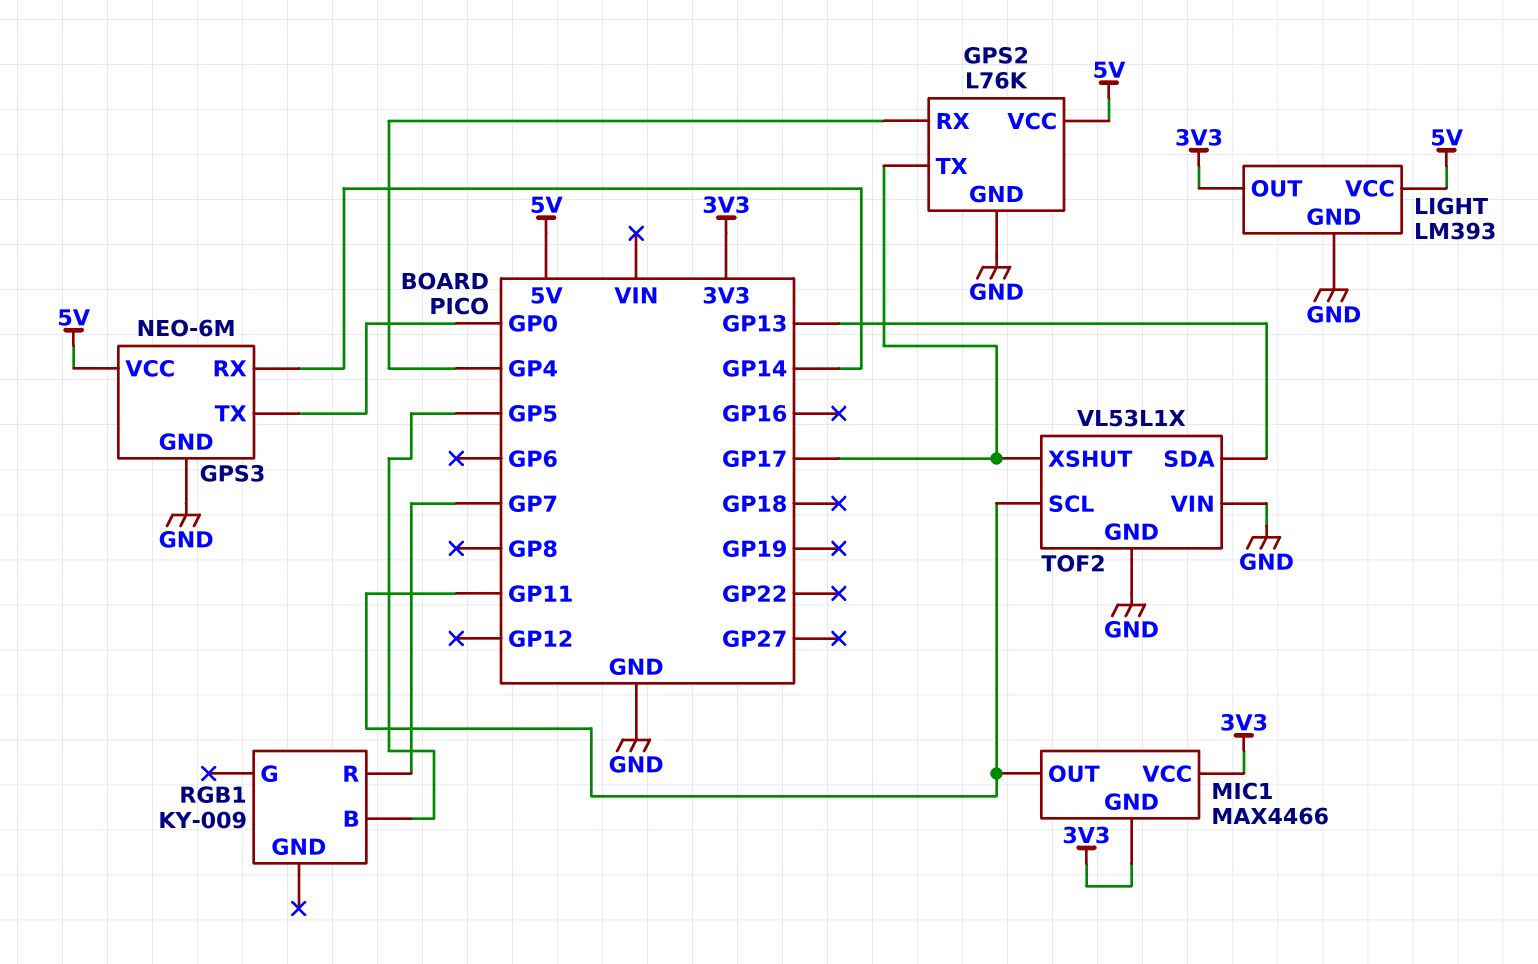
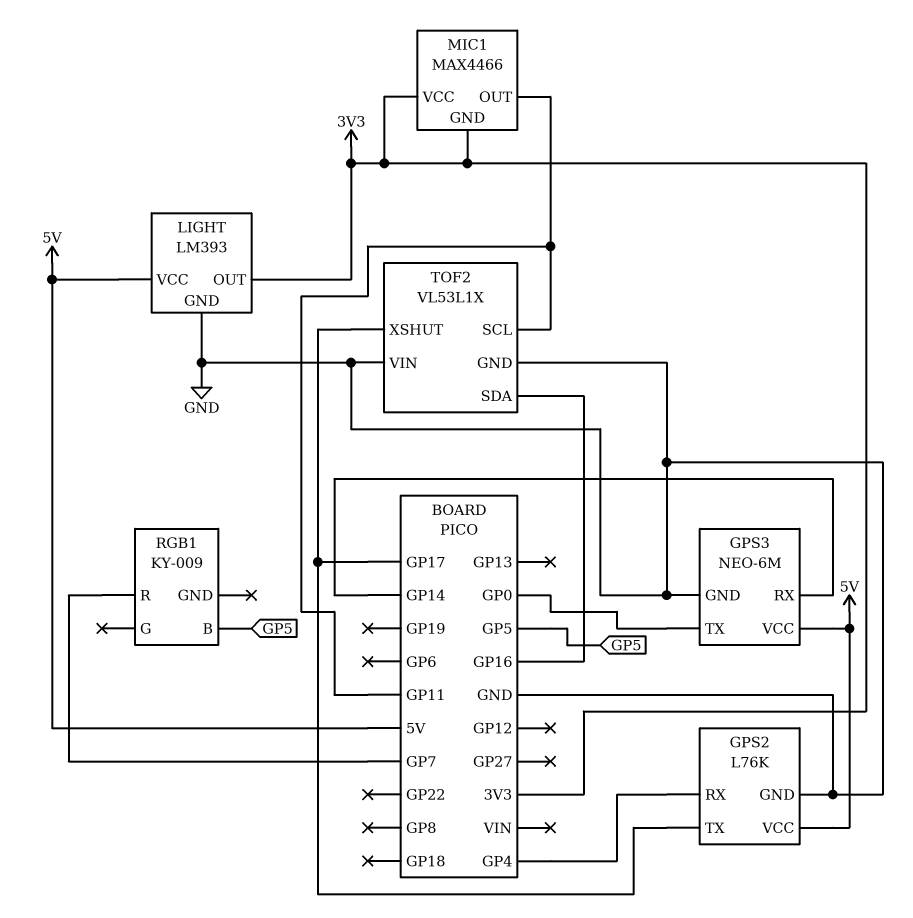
TOF2 pin SDA: GP13 -> GP16

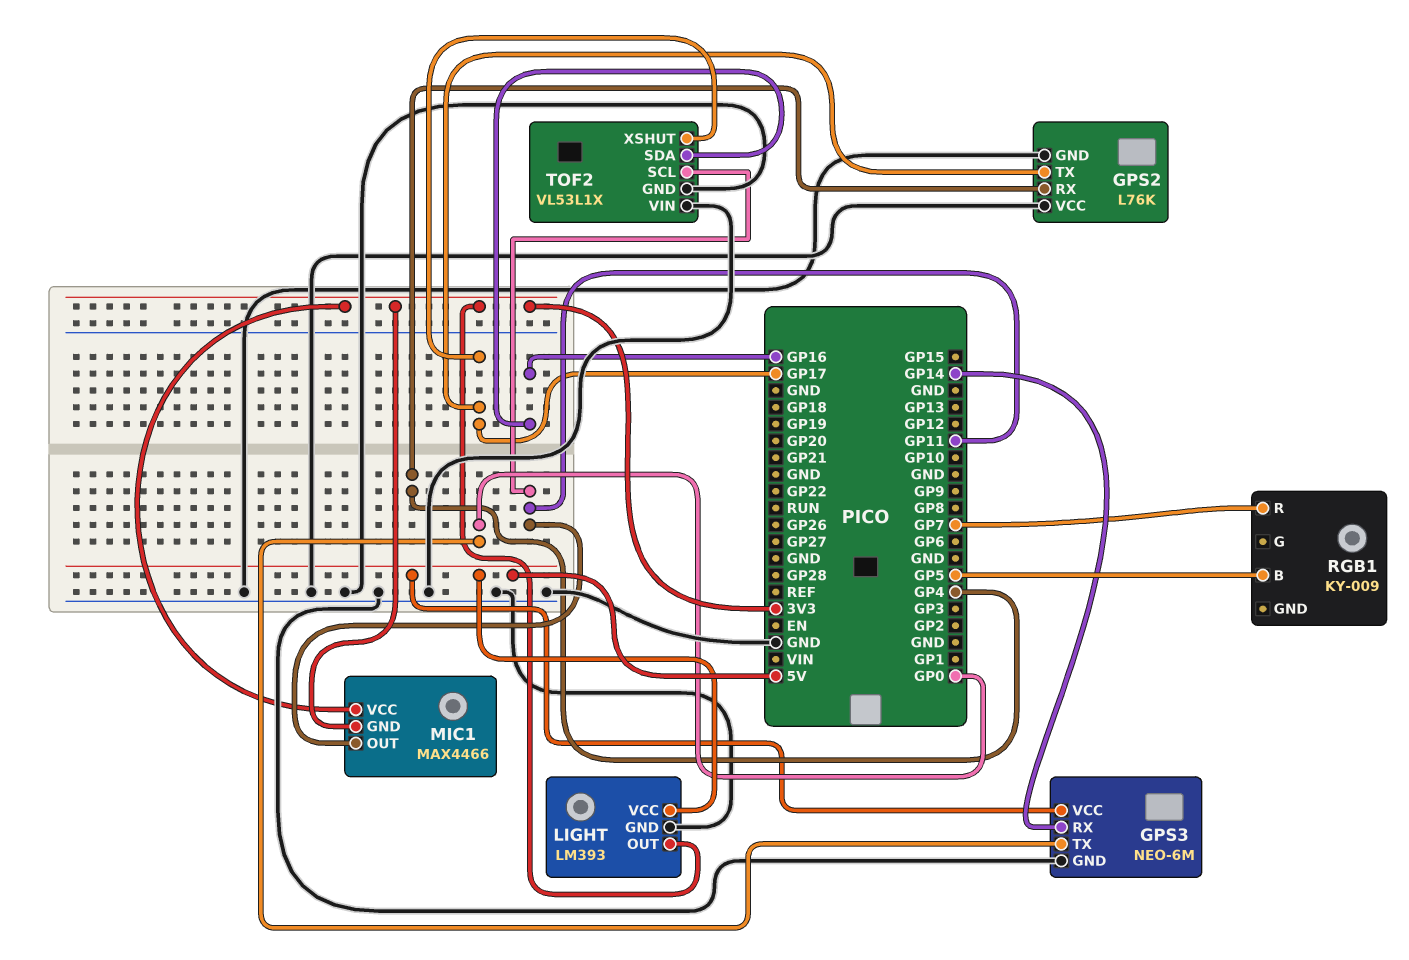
GPS2 pin VCC: 5V -> GND

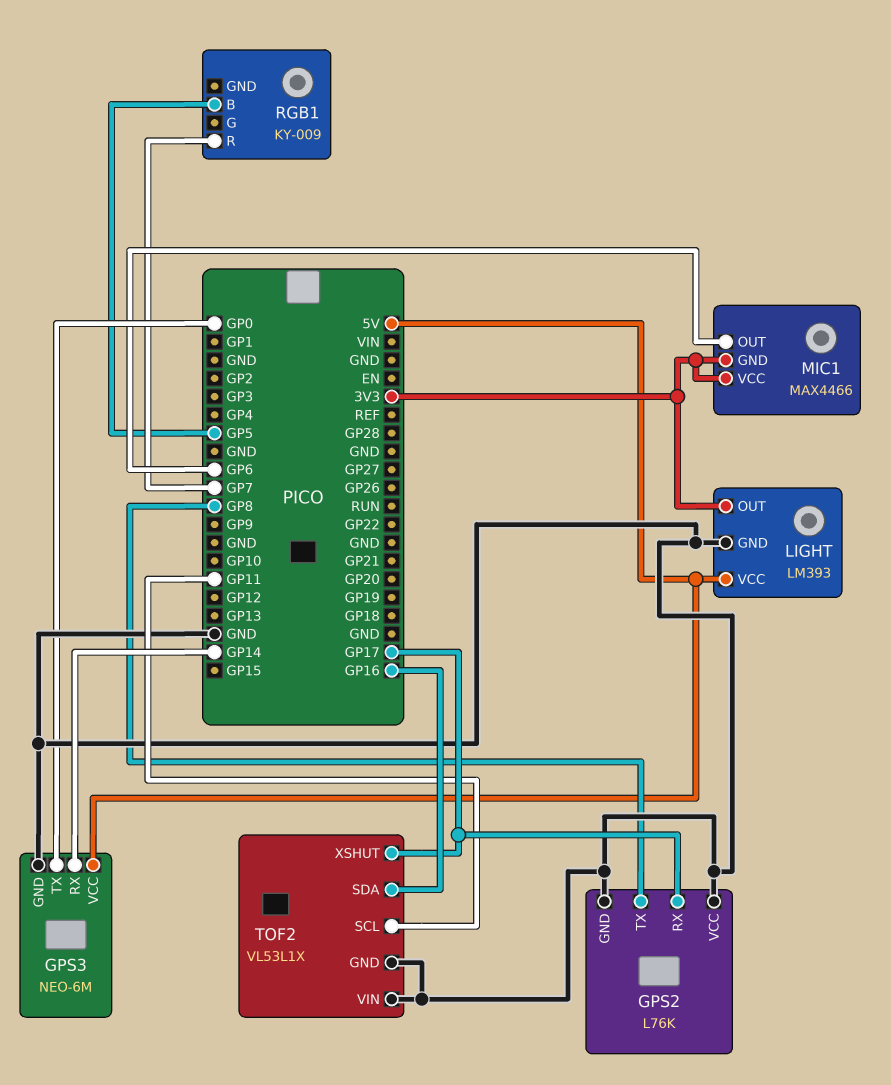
GPS2 pin RX: GP4 -> GP17
GPS2 pin TX: GP17 -> GP8
MIC1 pin OUT: GP11 -> GP6

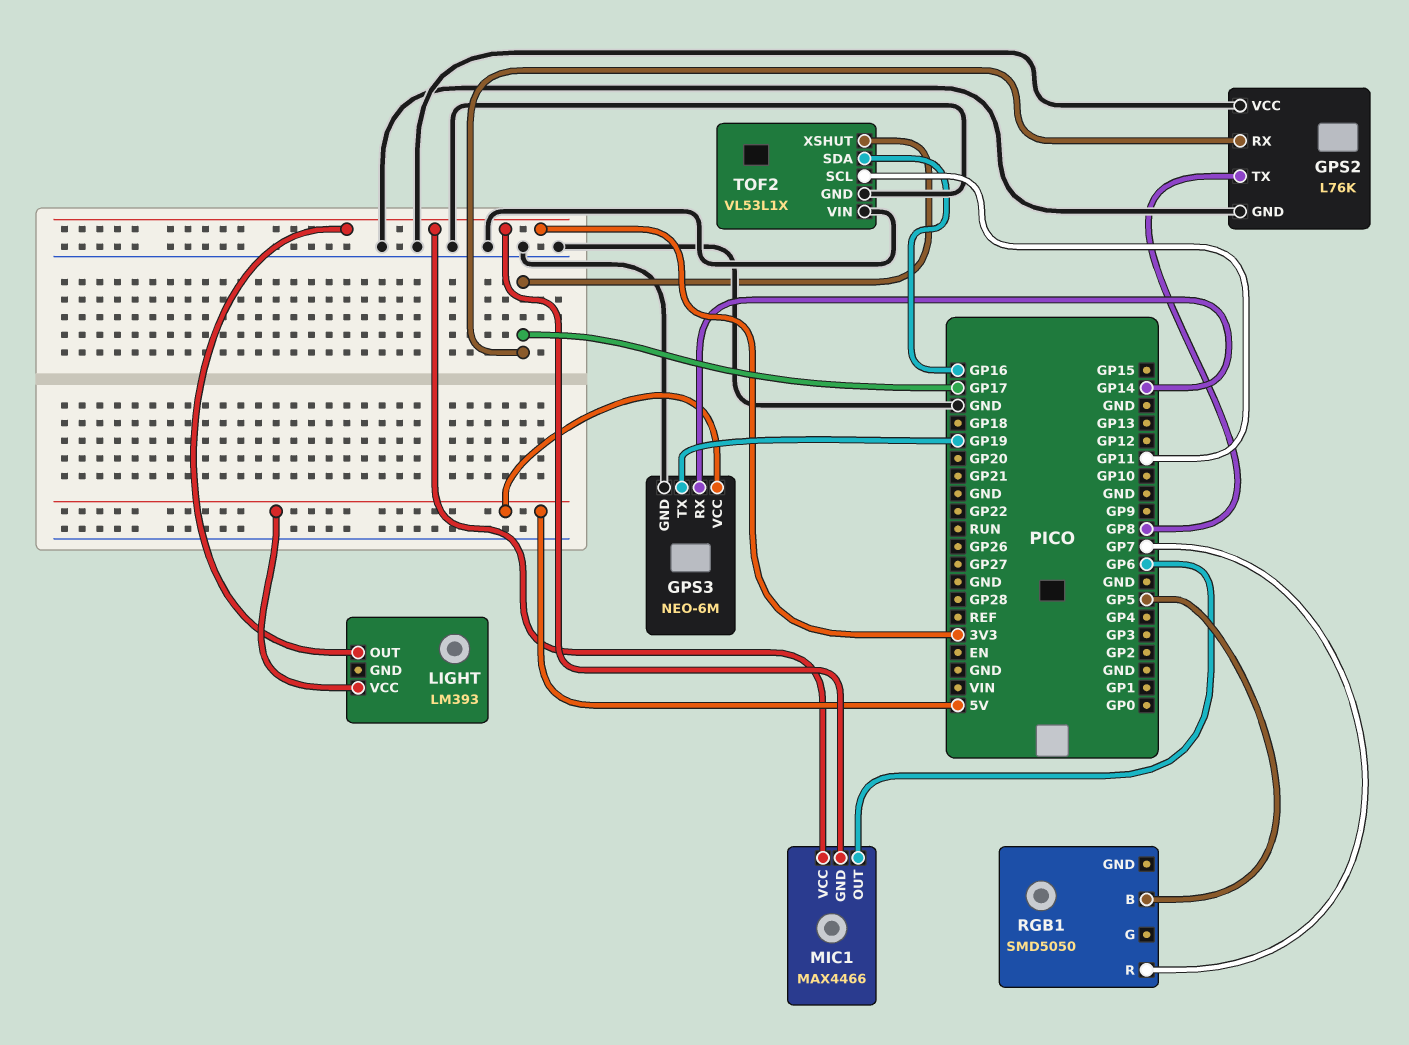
GPS3 pin TX: GP0 -> GP19
LIGHT pin GND: GND -> none
RGB1: KY-009 -> SMD5050

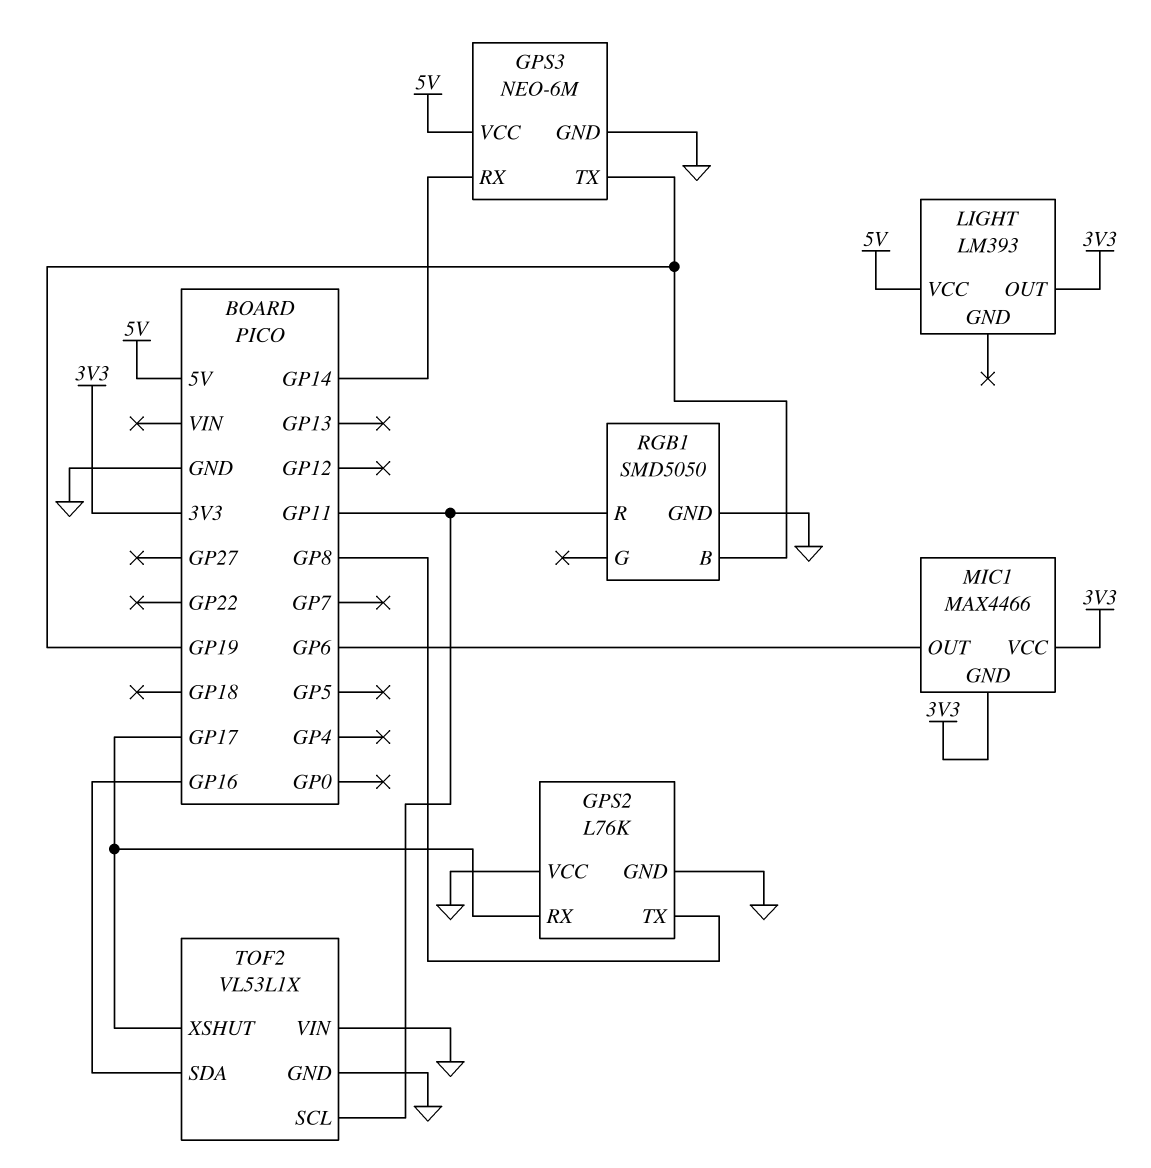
RGB1 pin B: GP5 -> GP19
RGB1 pin GND: none -> GND
RGB1 pin R: GP7 -> GP11

